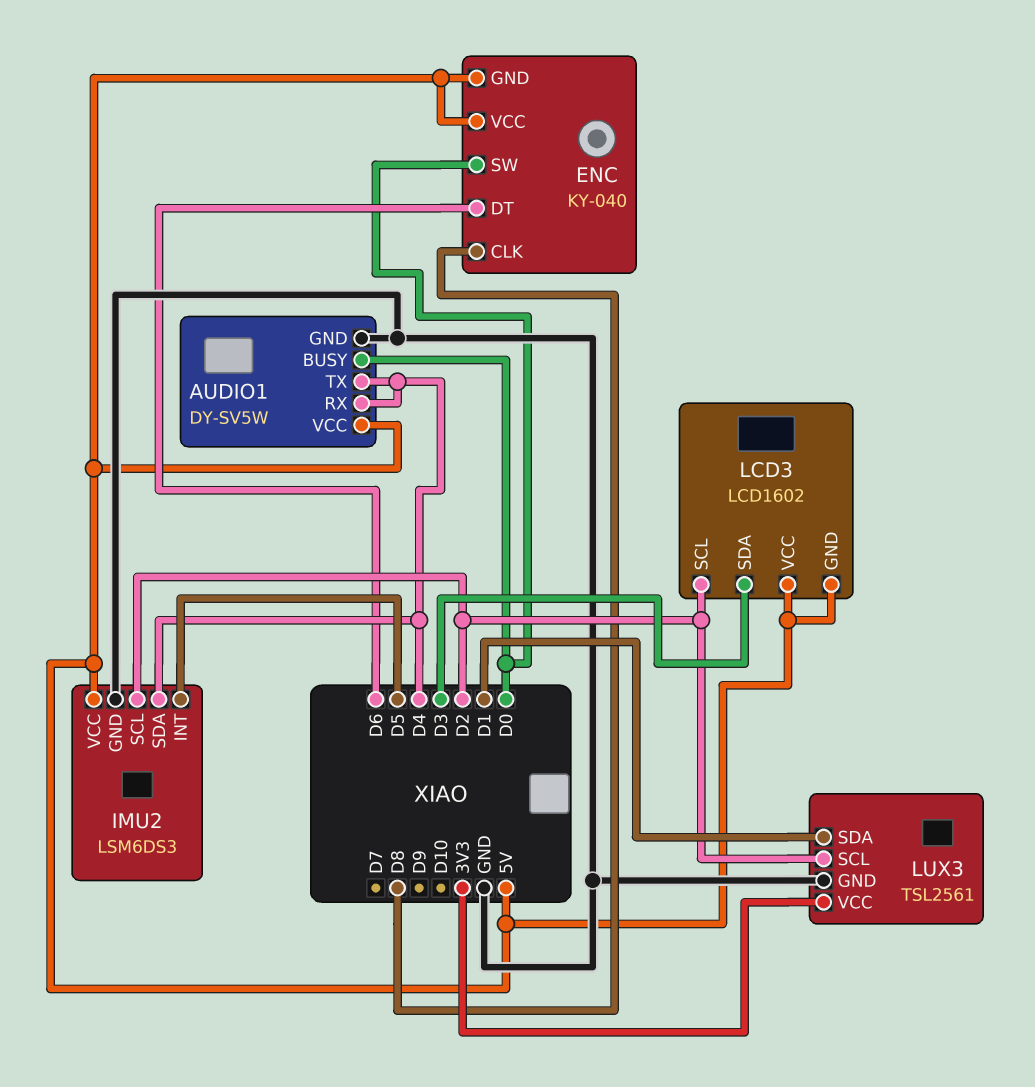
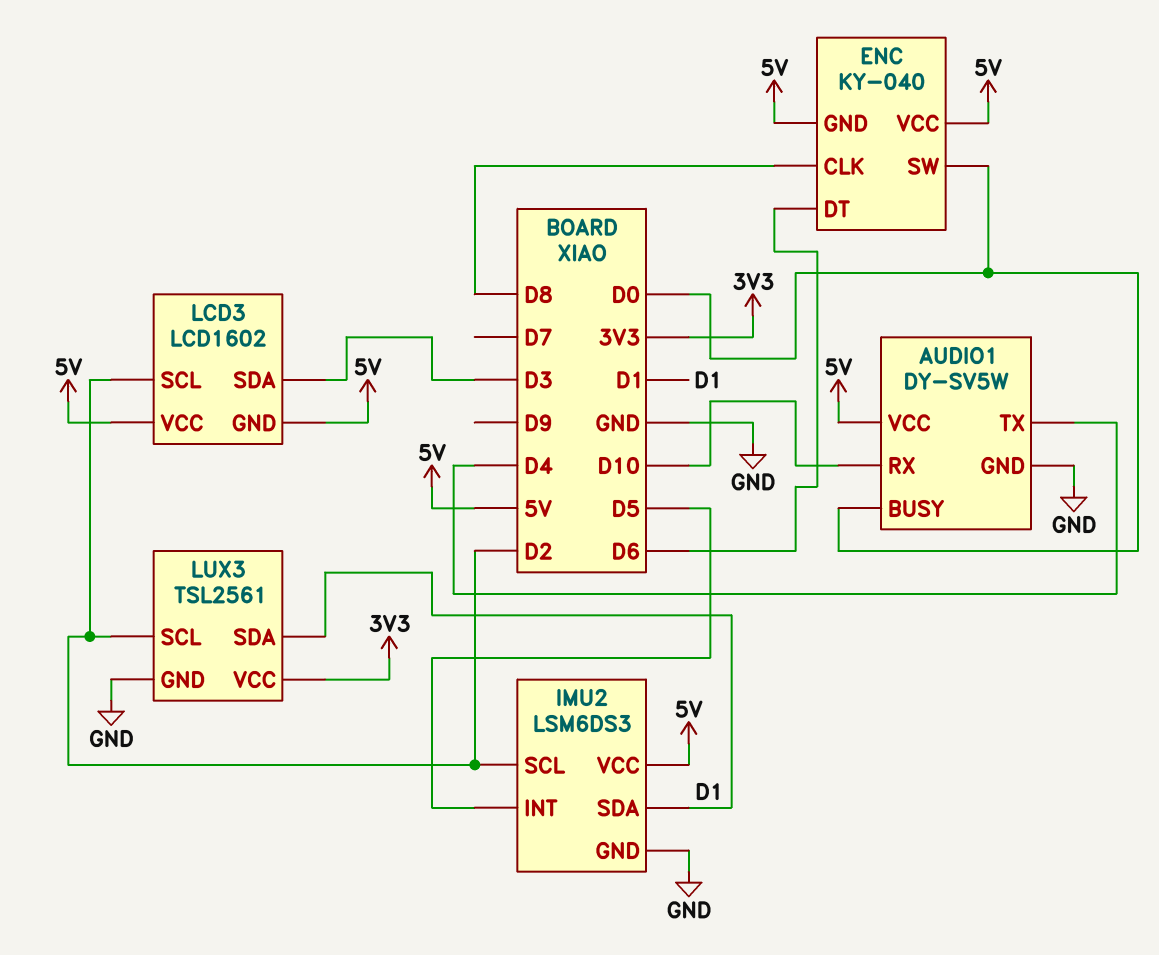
AUDIO1 pin RX: D4 -> D10
IMU2 pin SDA: D4 -> D1

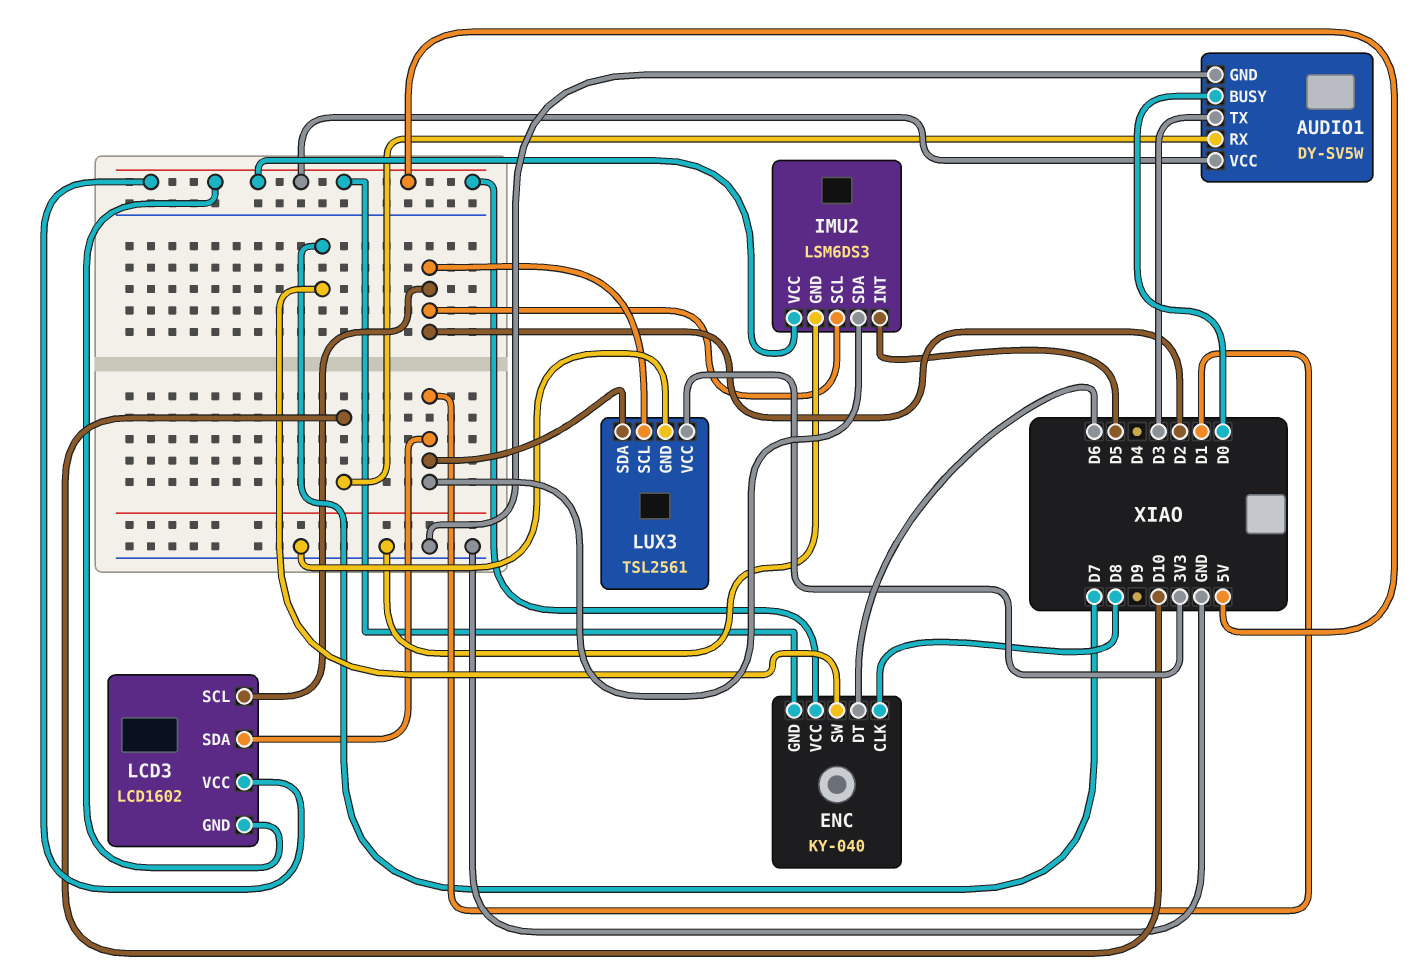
AUDIO1 pin TX: D4 -> D3
ENC pin SW: D0 -> D7
LCD3 pin SDA: D3 -> D1

